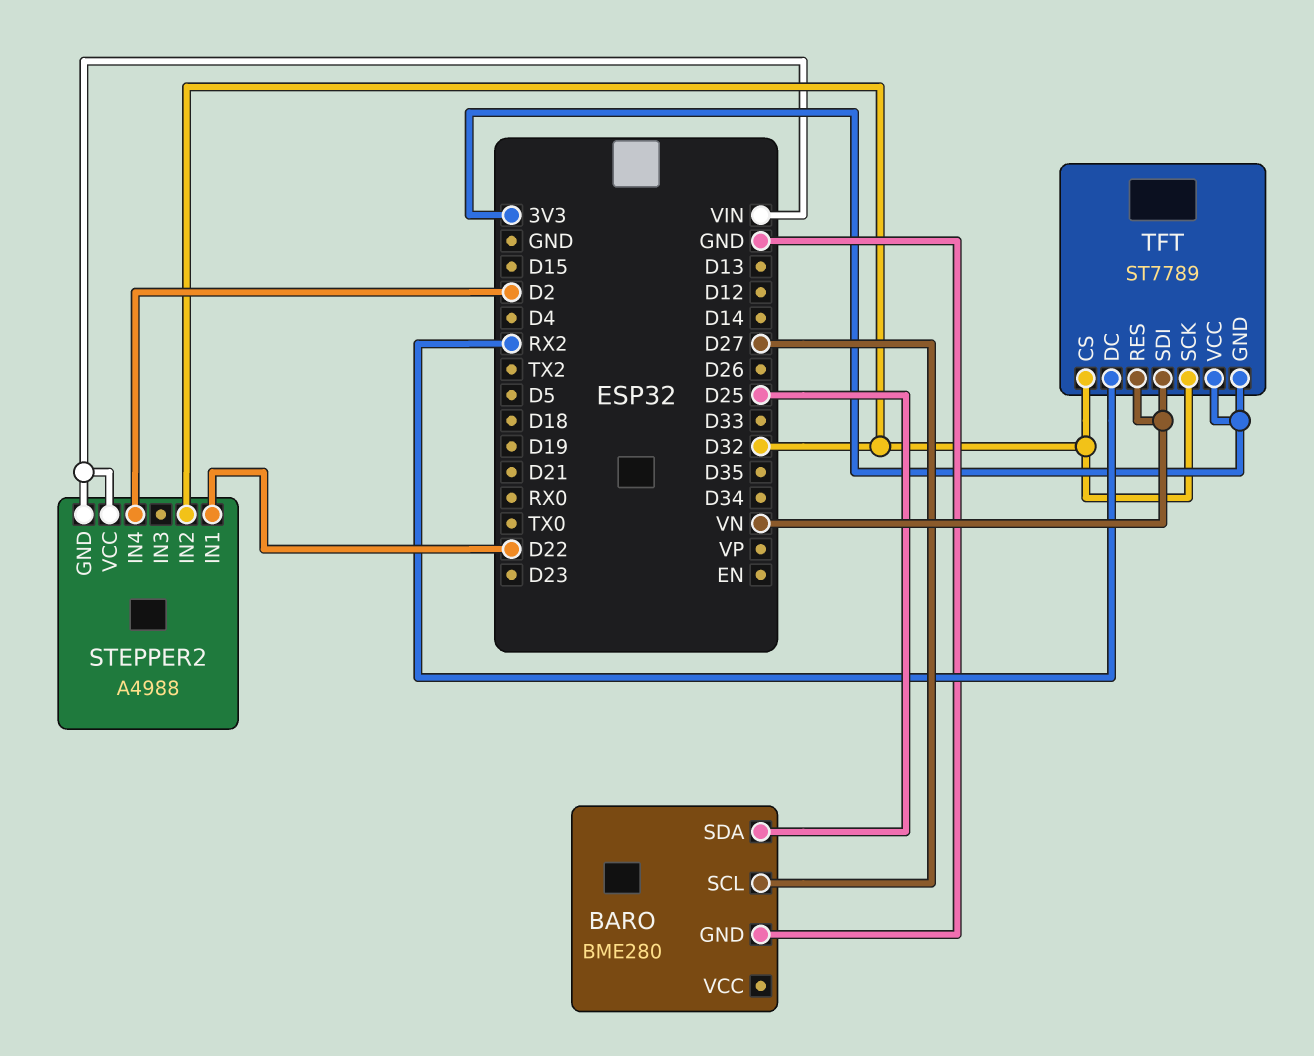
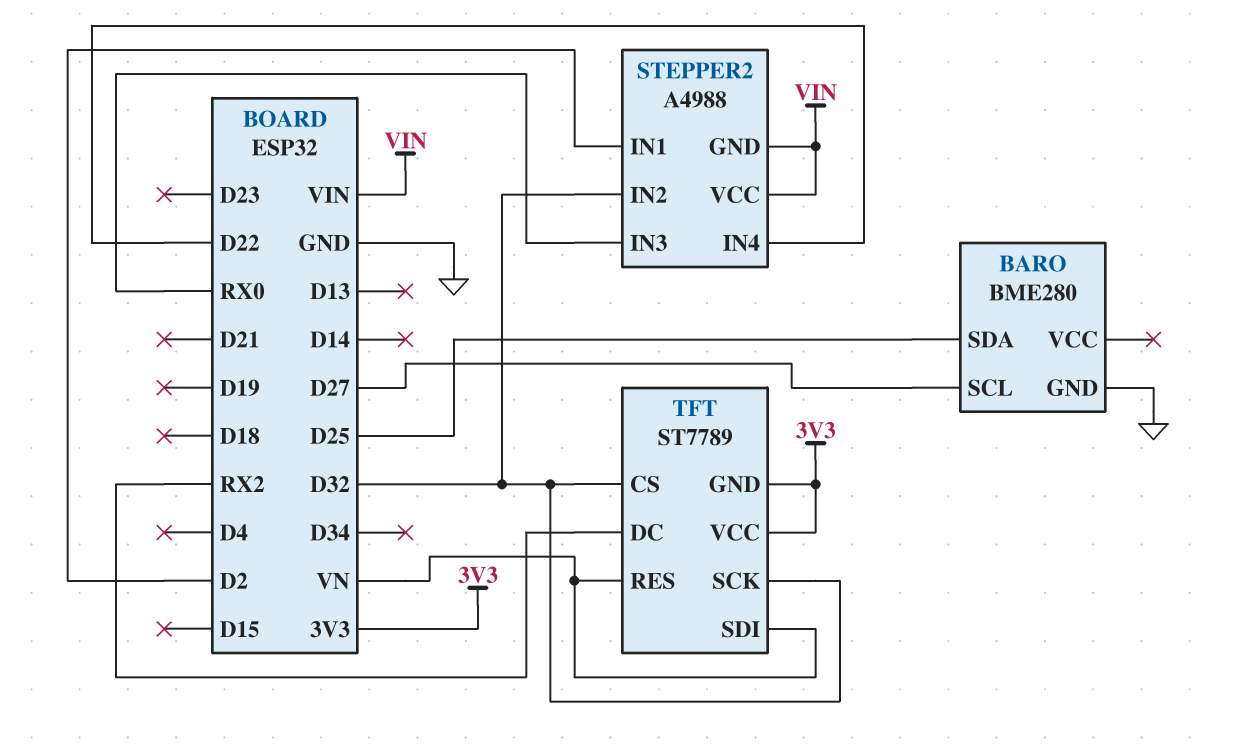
STEPPER2 pin IN1: D22 -> D2
STEPPER2 pin IN3: none -> RX0
STEPPER2 pin IN4: D2 -> D22

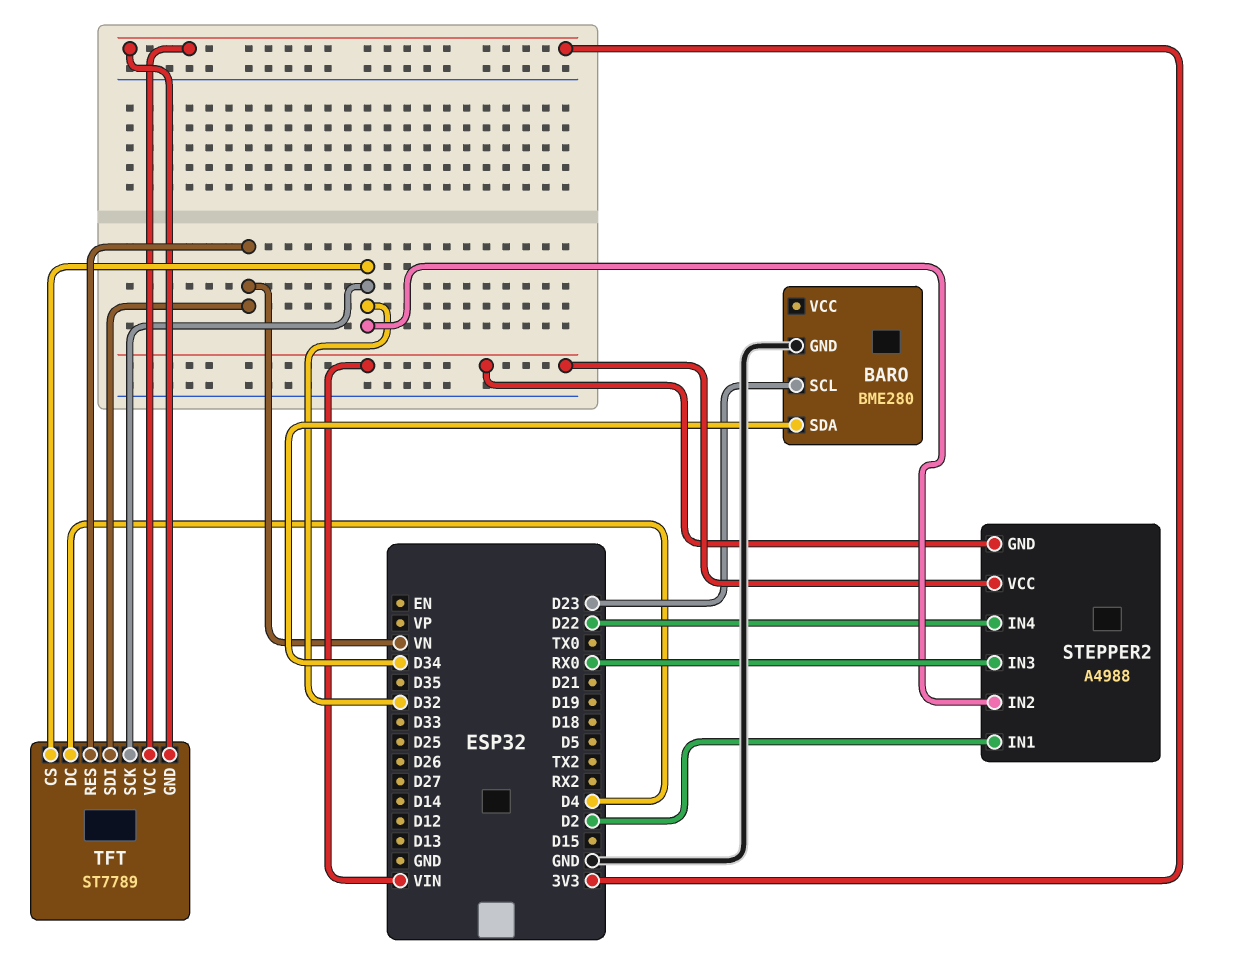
BARO pin SCL: D27 -> D23
BARO pin SDA: D25 -> D34
TFT pin DC: RX2 -> D4

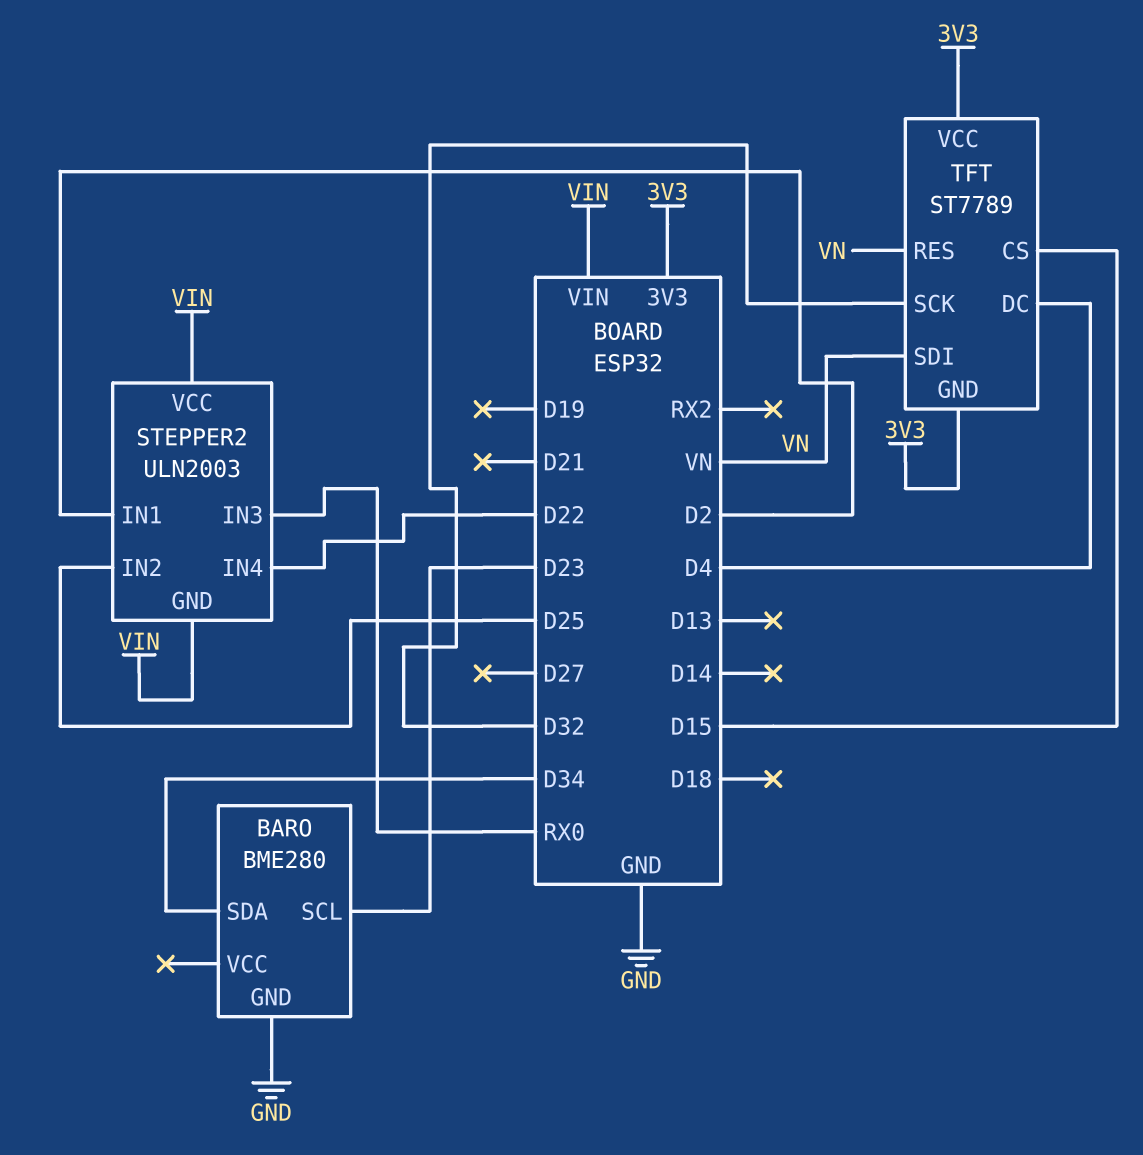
STEPPER2: A4988 -> ULN2003
STEPPER2 pin IN2: D32 -> D25
TFT pin CS: D32 -> D15

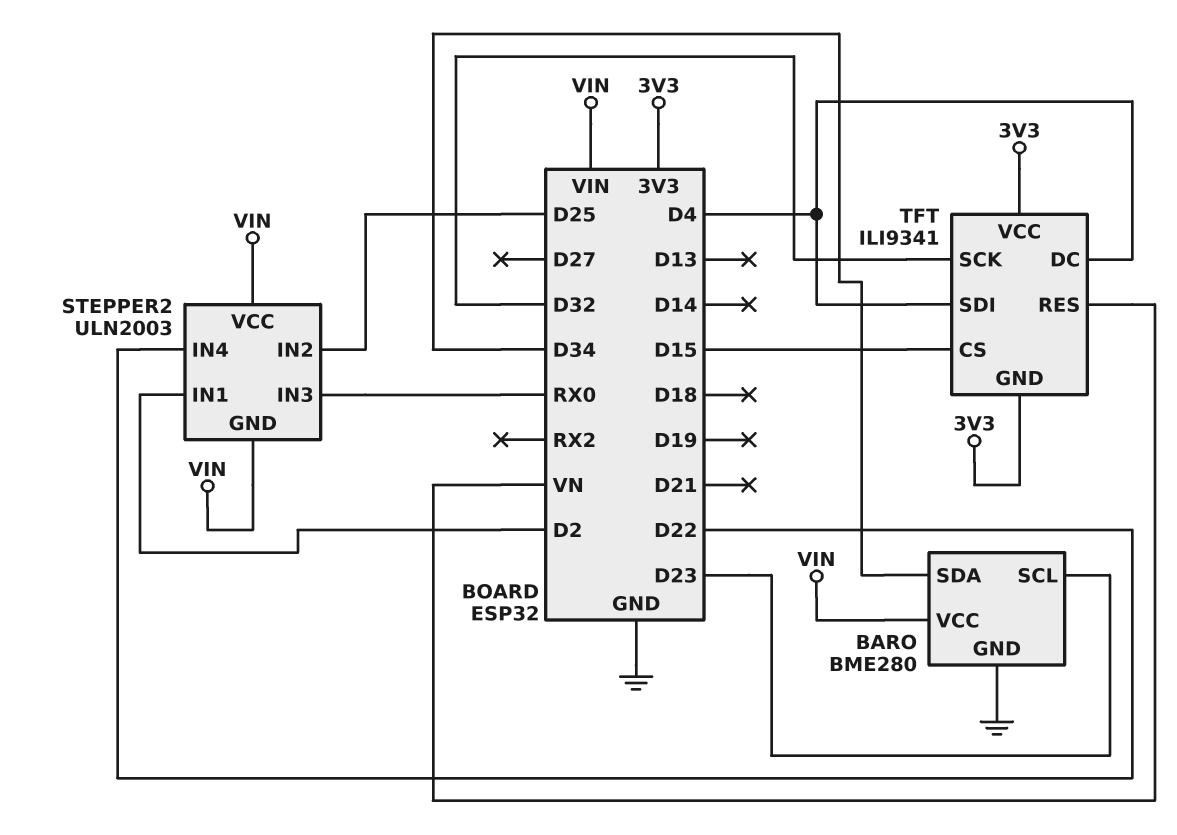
BARO pin VCC: none -> VIN
TFT: ST7789 -> ILI9341
TFT pin SDI: VN -> D4

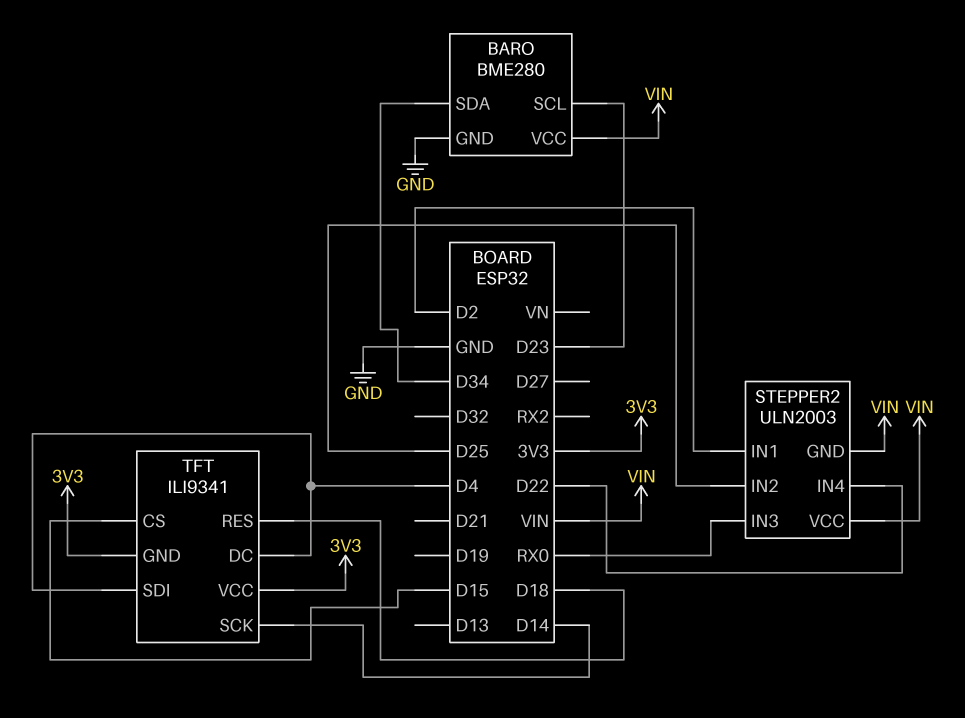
TFT pin RES: VN -> D18
TFT pin SCK: D32 -> D14

